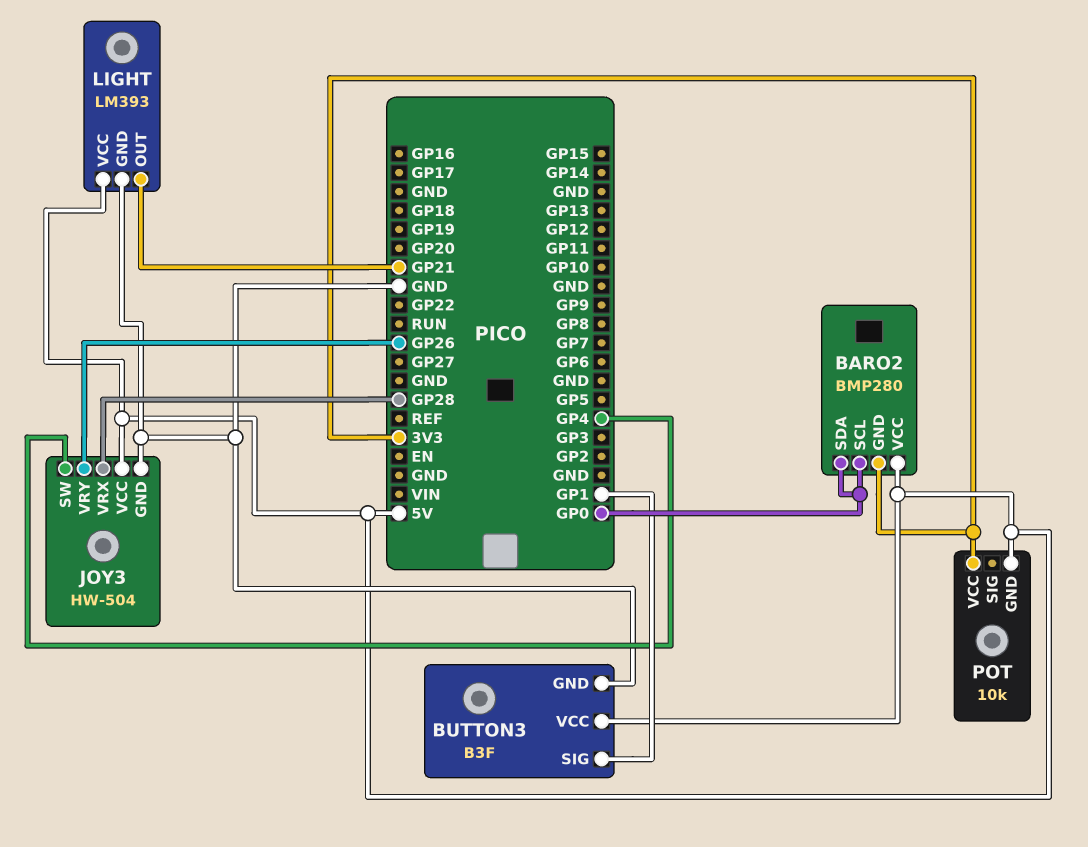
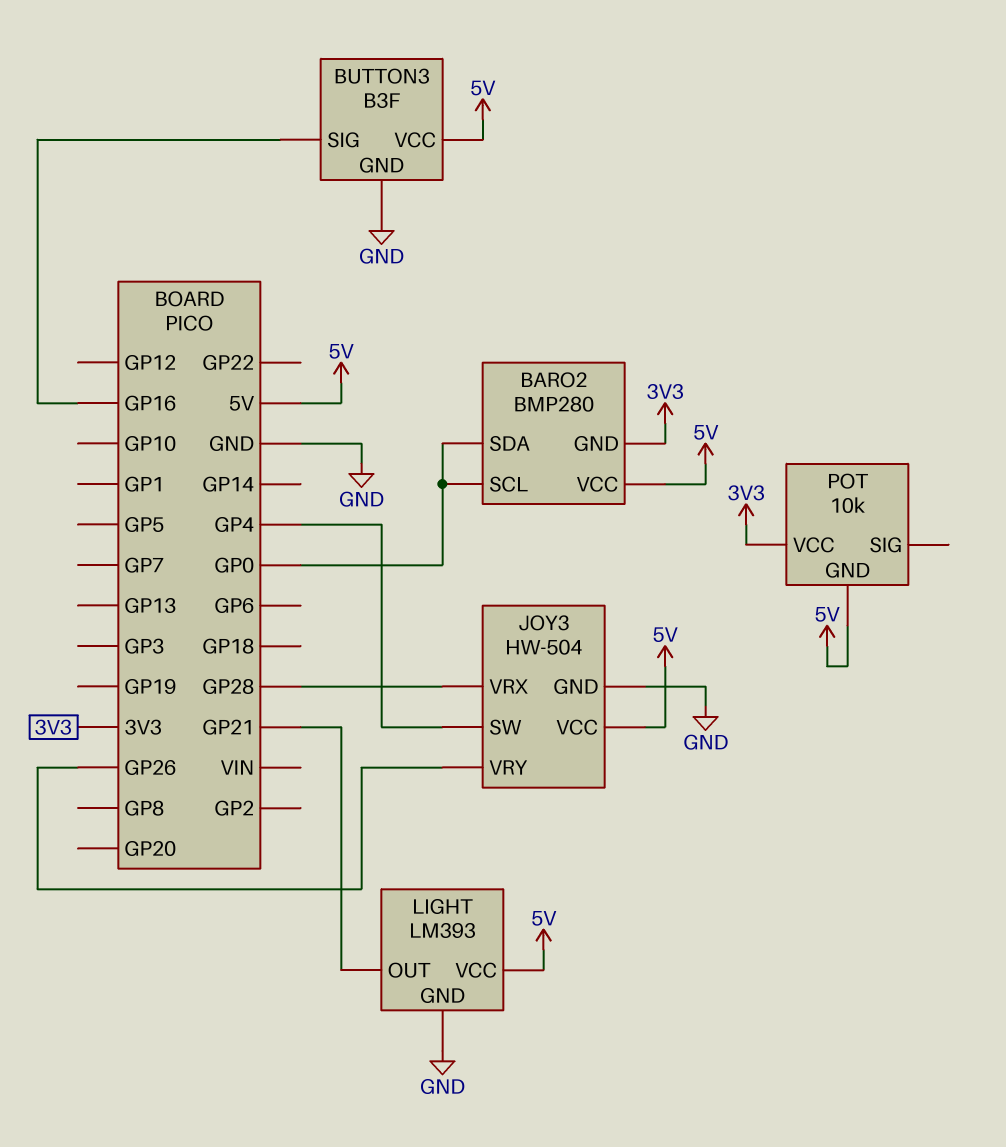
BUTTON3 pin SIG: GP1 -> GP16

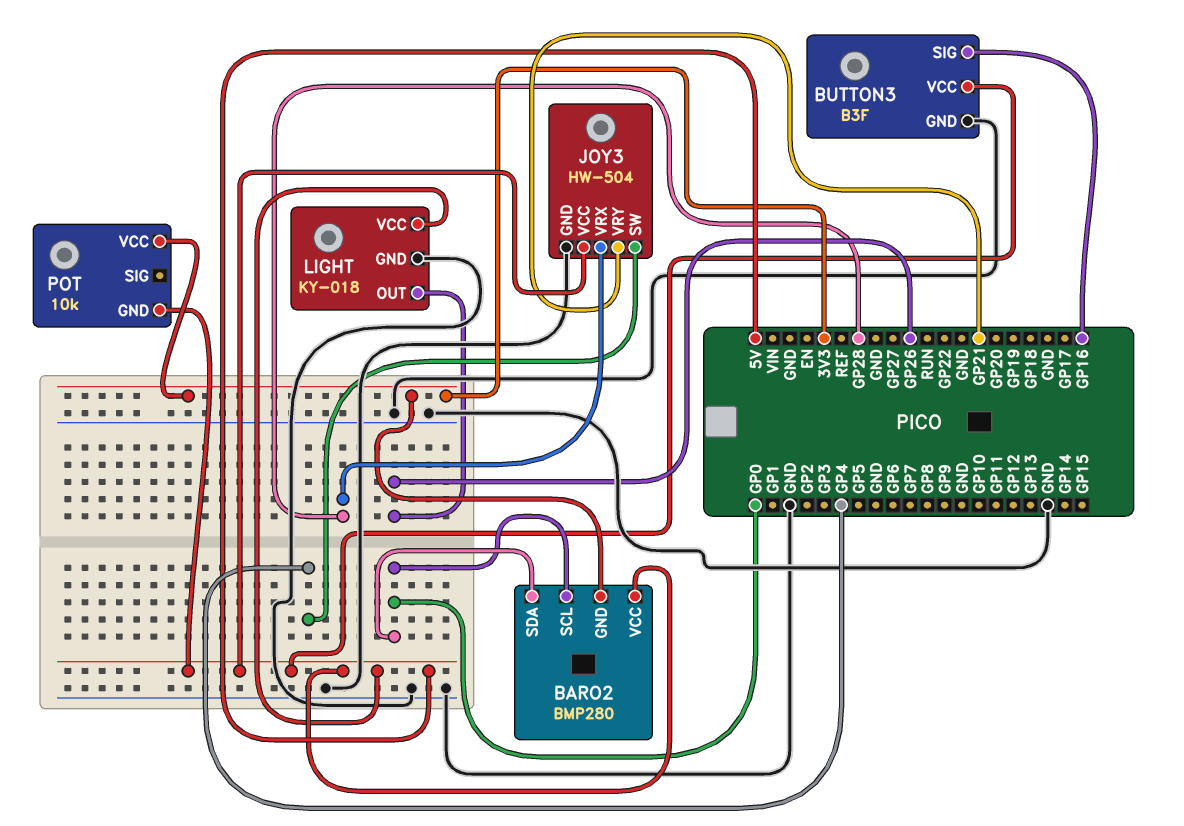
JOY3 pin VRY: GP26 -> GP21
LIGHT: LM393 -> KY-018
LIGHT pin OUT: GP21 -> GP26

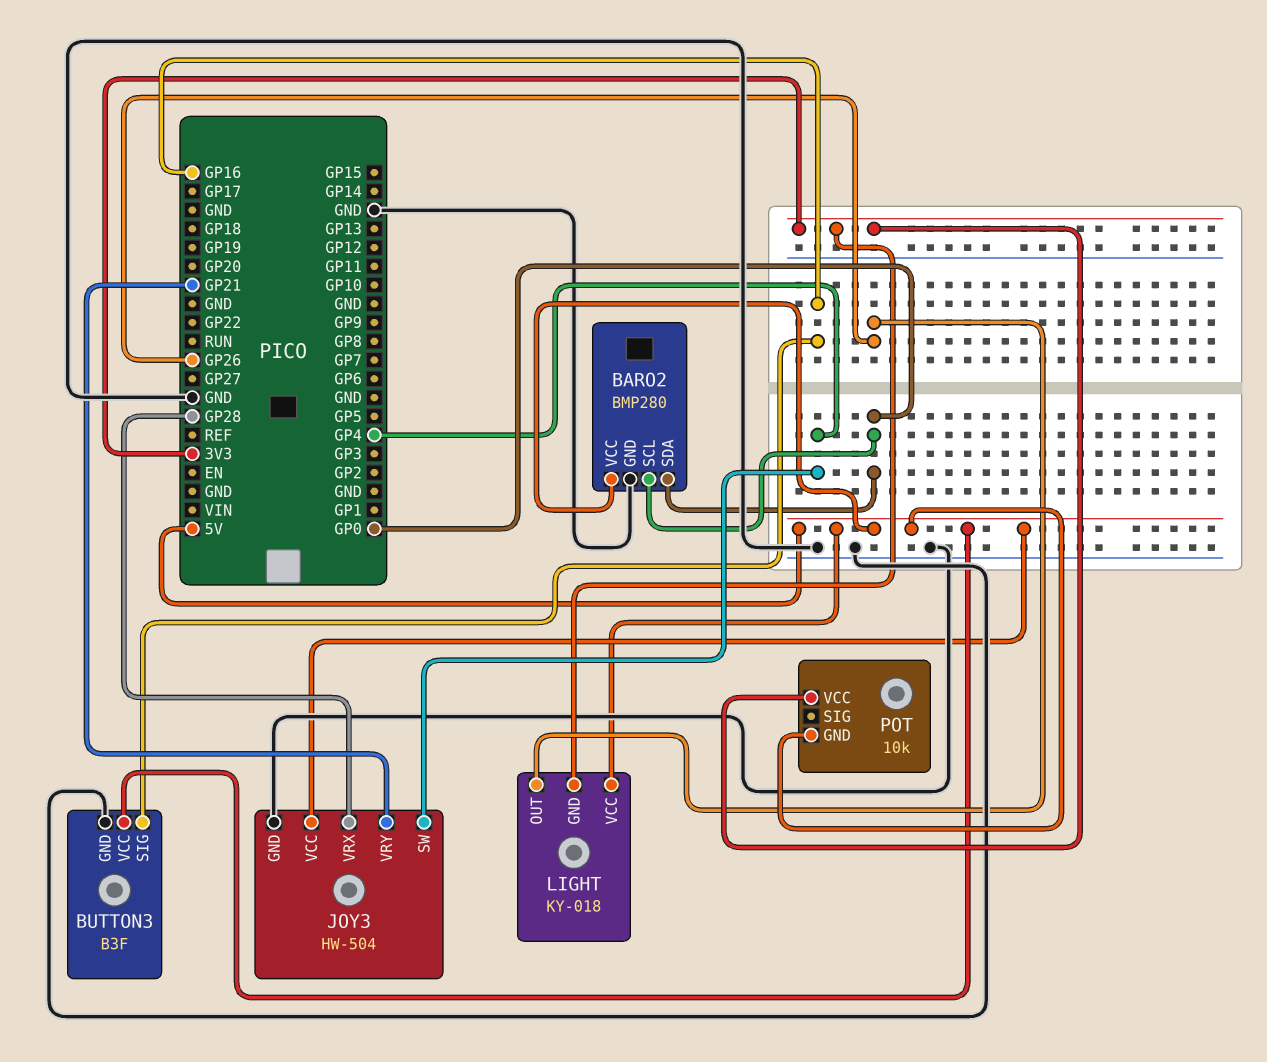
BARO2 pin GND: 3V3 -> GND
LIGHT pin GND: GND -> 3V3

